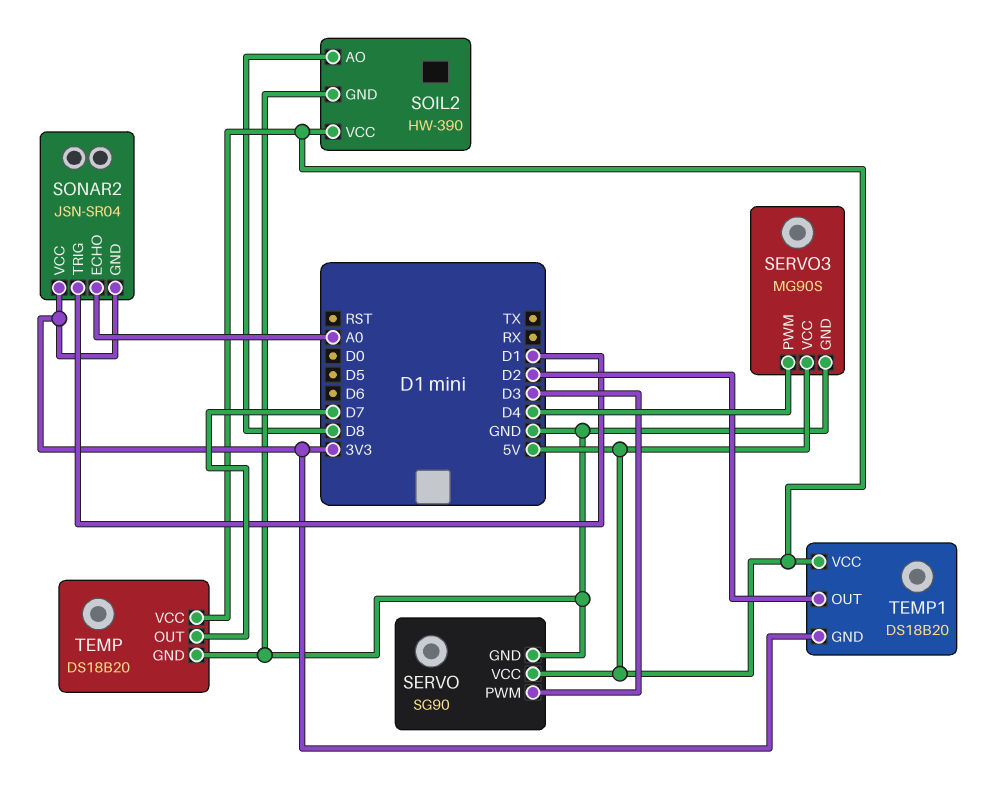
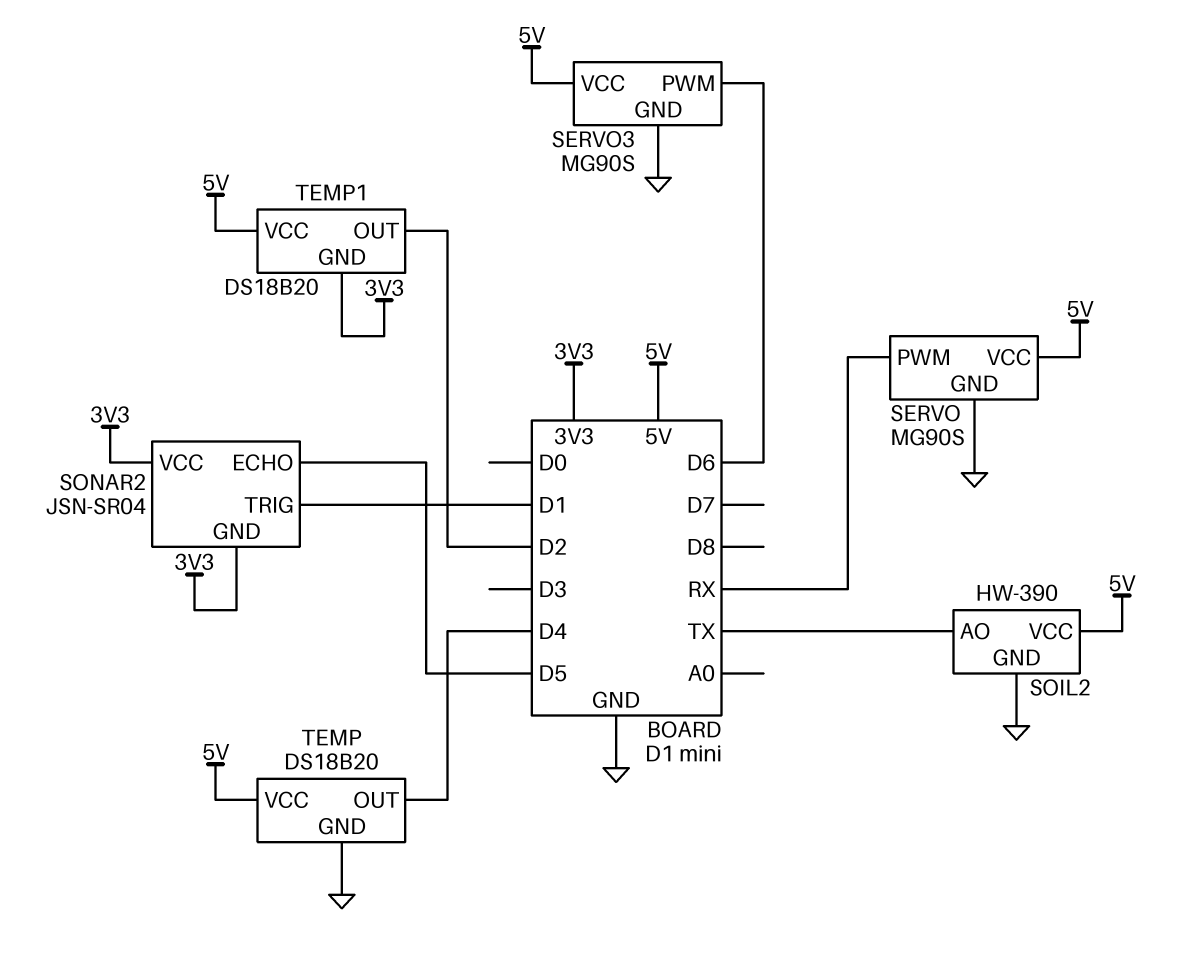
SERVO: SG90 -> MG90S
SERVO pin PWM: D3 -> RX
SERVO3 pin PWM: D4 -> D6
SOIL2 pin AO: D8 -> TX
SONAR2 pin ECHO: A0 -> D5
TEMP pin OUT: D7 -> D4

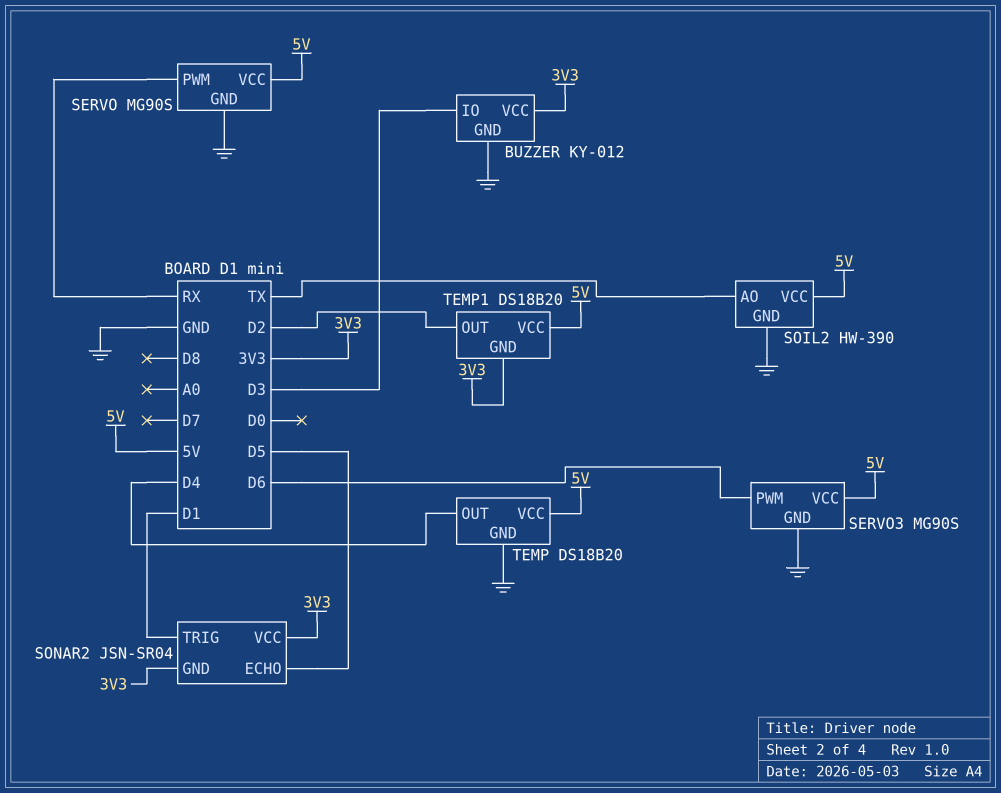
BUZZER: none -> KY-012
BUZZER pin GND: none -> GND
BUZZER pin IO: none -> D3
BUZZER pin VCC: none -> 3V3

